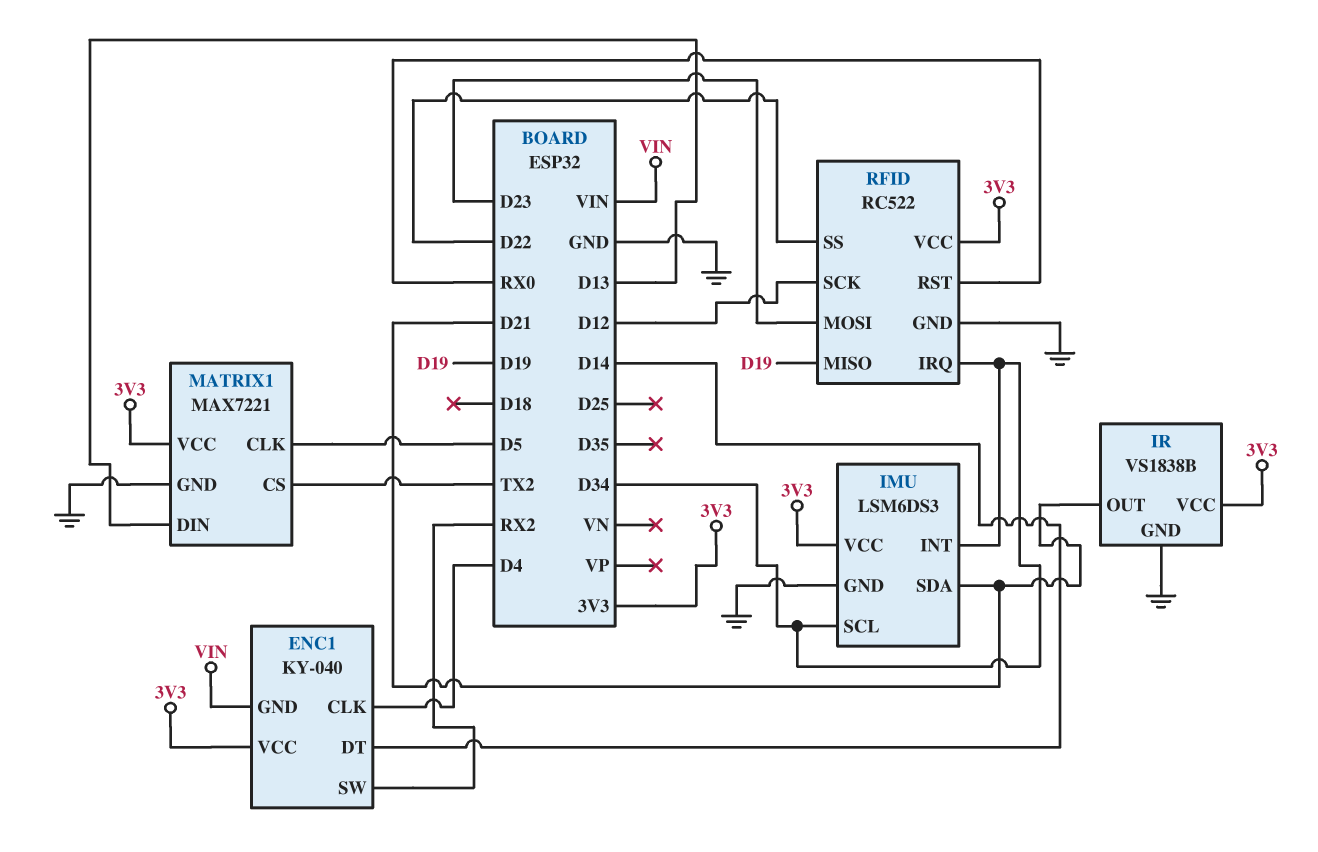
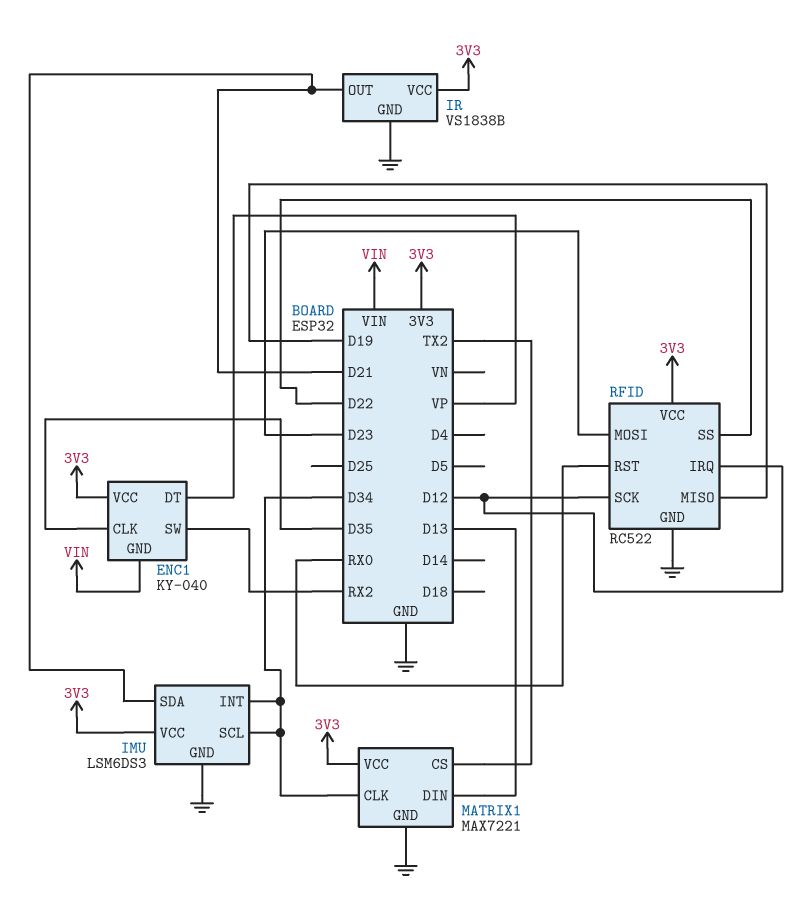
ENC1 pin CLK: D4 -> D35
ENC1 pin DT: D14 -> VP
MATRIX1 pin CLK: D5 -> D34
RFID pin IRQ: D34 -> D12

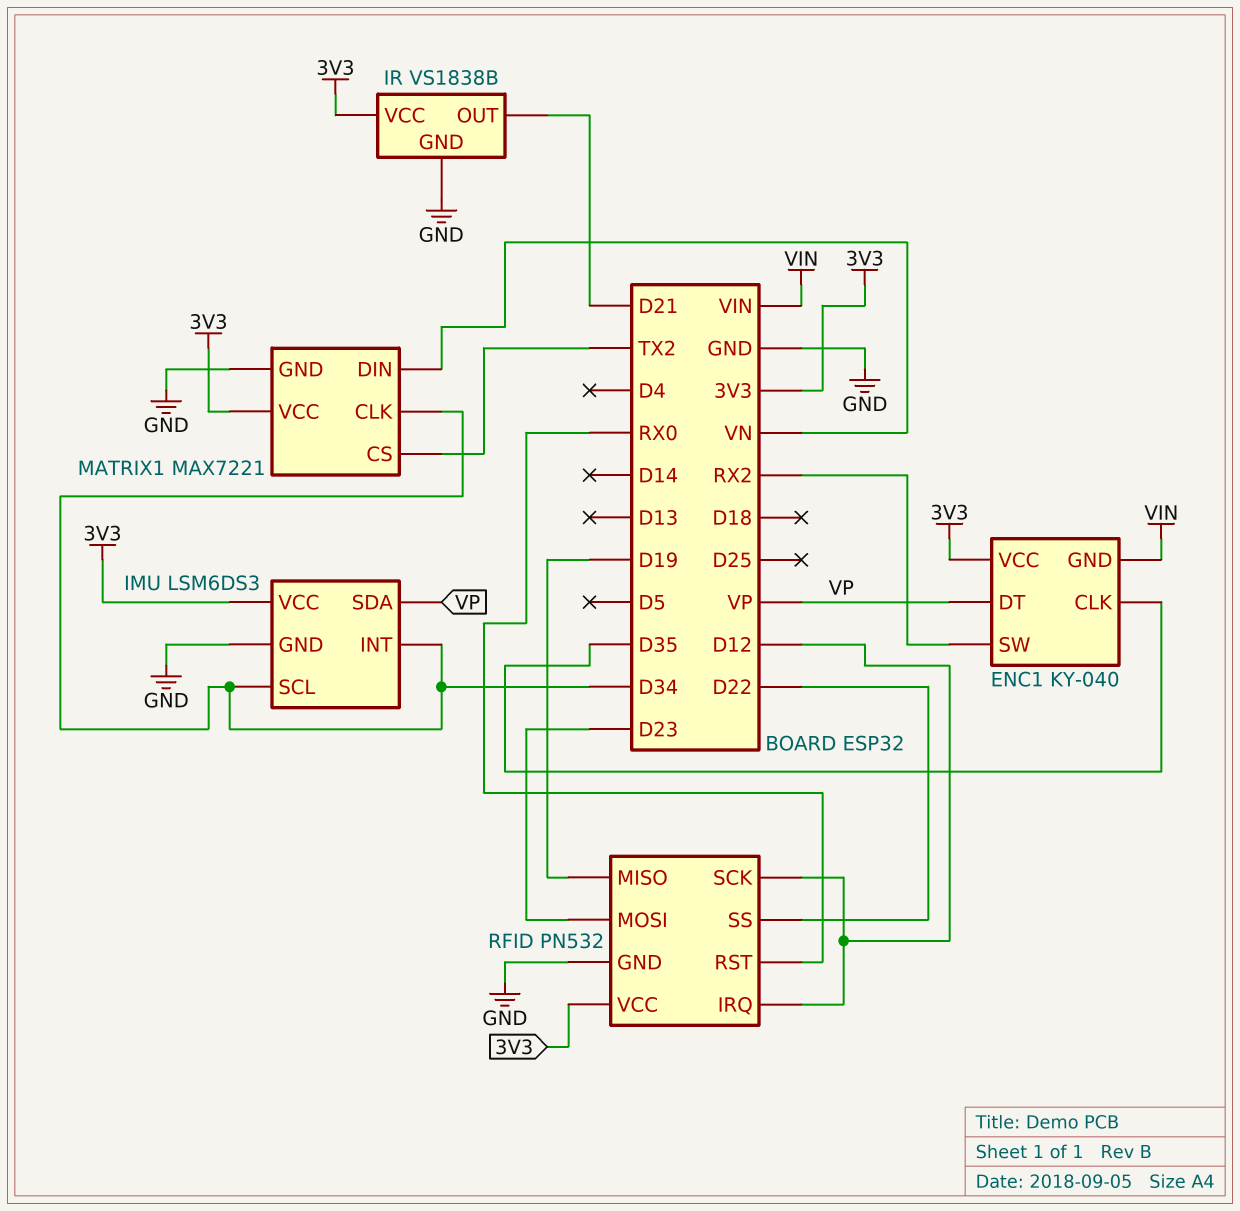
IMU pin SDA: D21 -> VP
MATRIX1 pin DIN: D13 -> VN
RFID: RC522 -> PN532

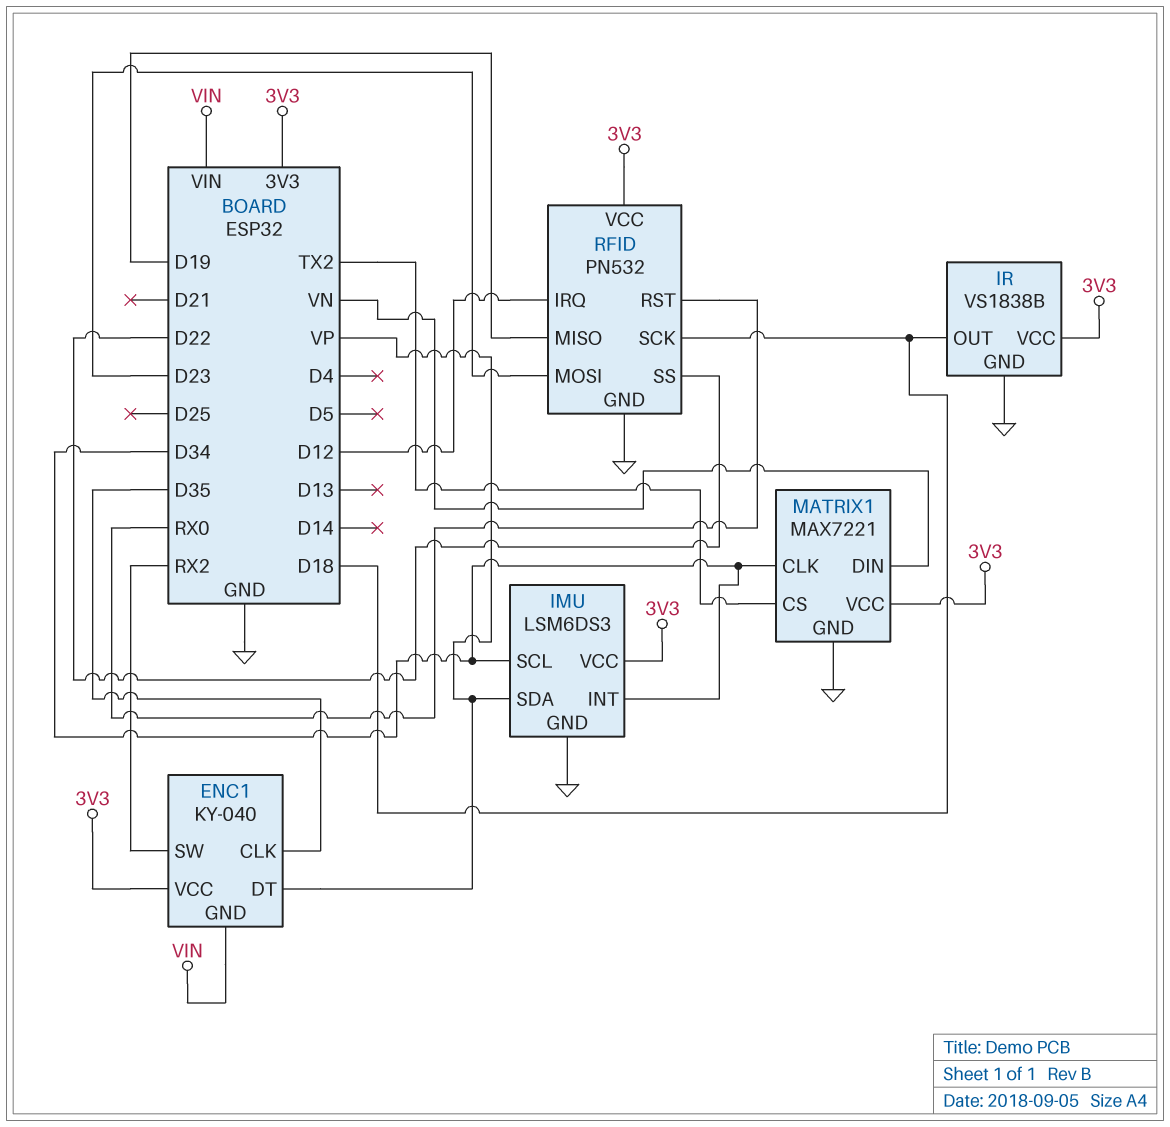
IR pin OUT: D21 -> D18
RFID pin SCK: D12 -> D18

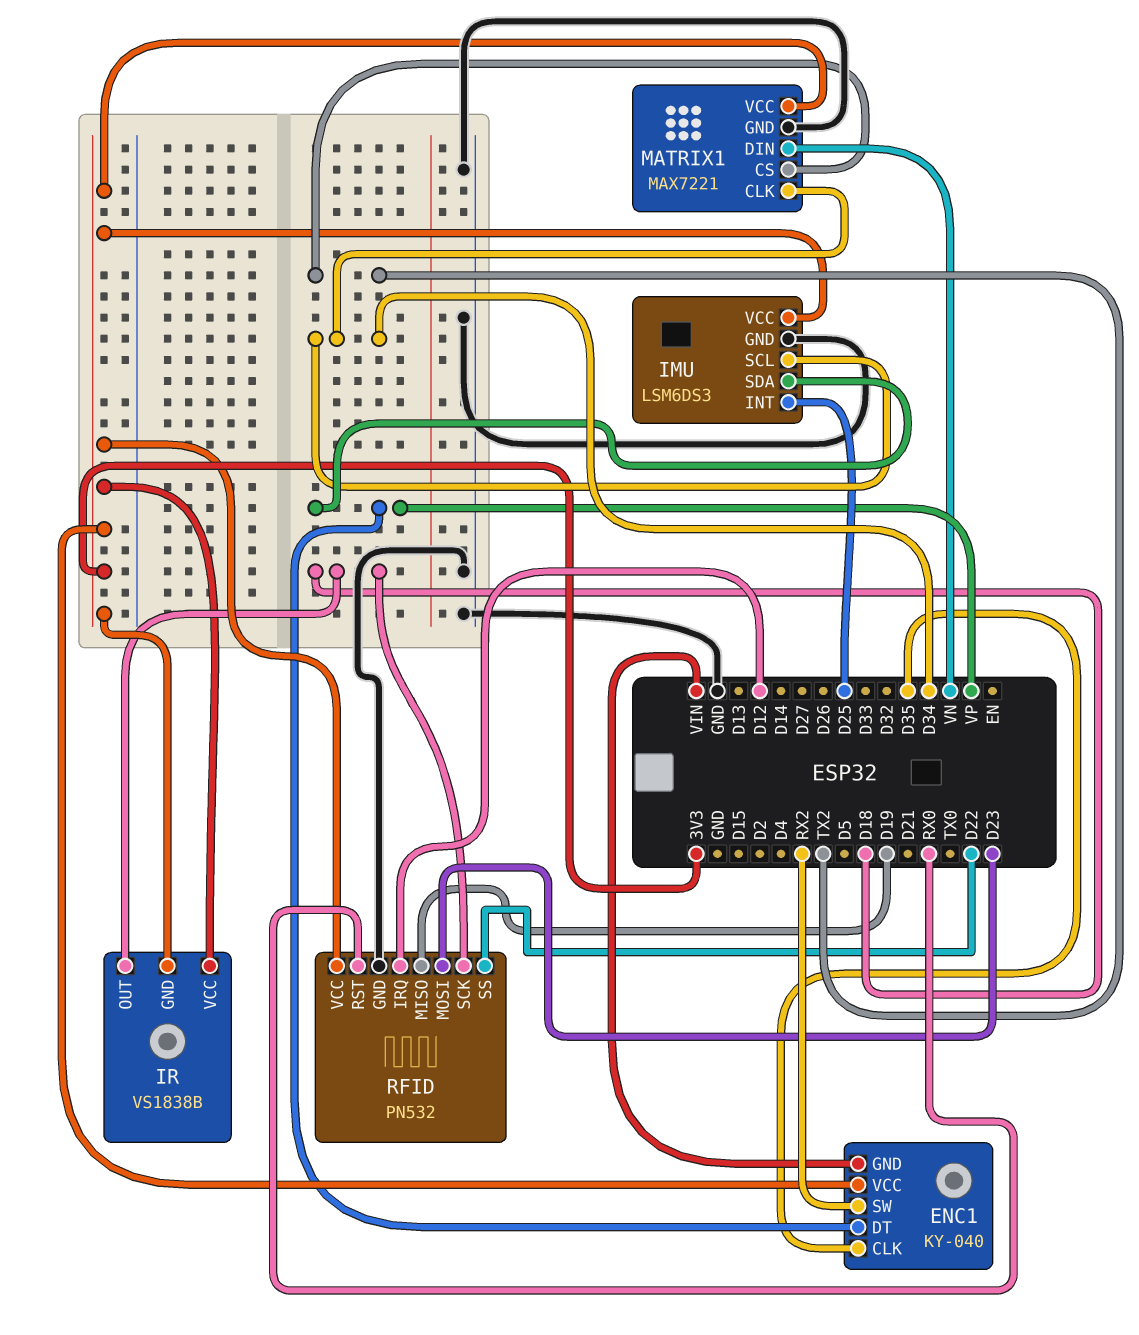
IMU pin INT: D34 -> D25
IR pin GND: GND -> 3V3

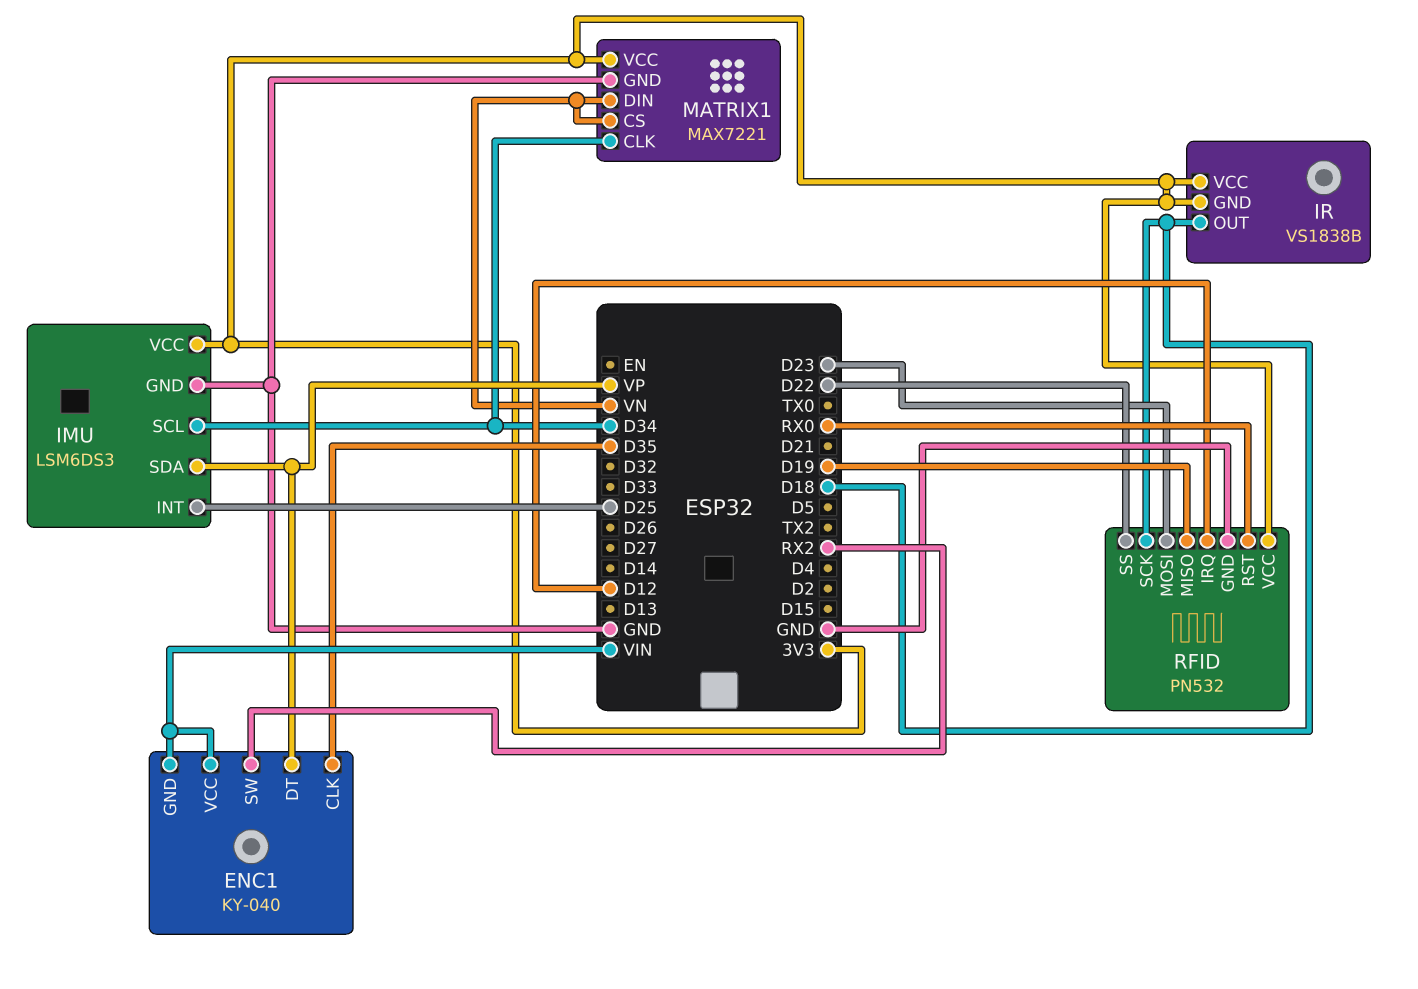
ENC1 pin VCC: 3V3 -> VIN
MATRIX1 pin CS: TX2 -> VN

